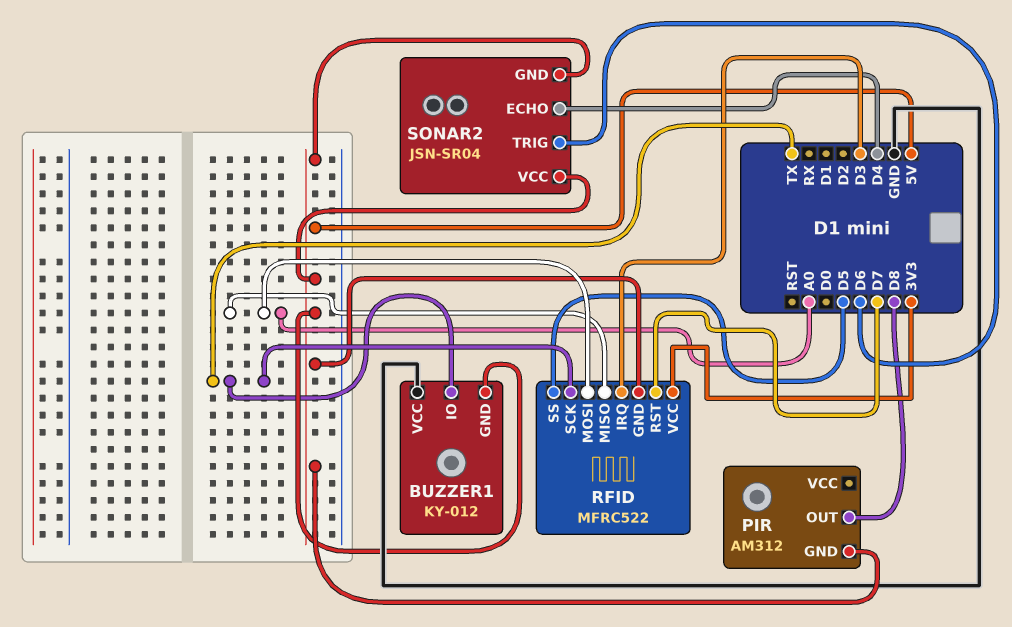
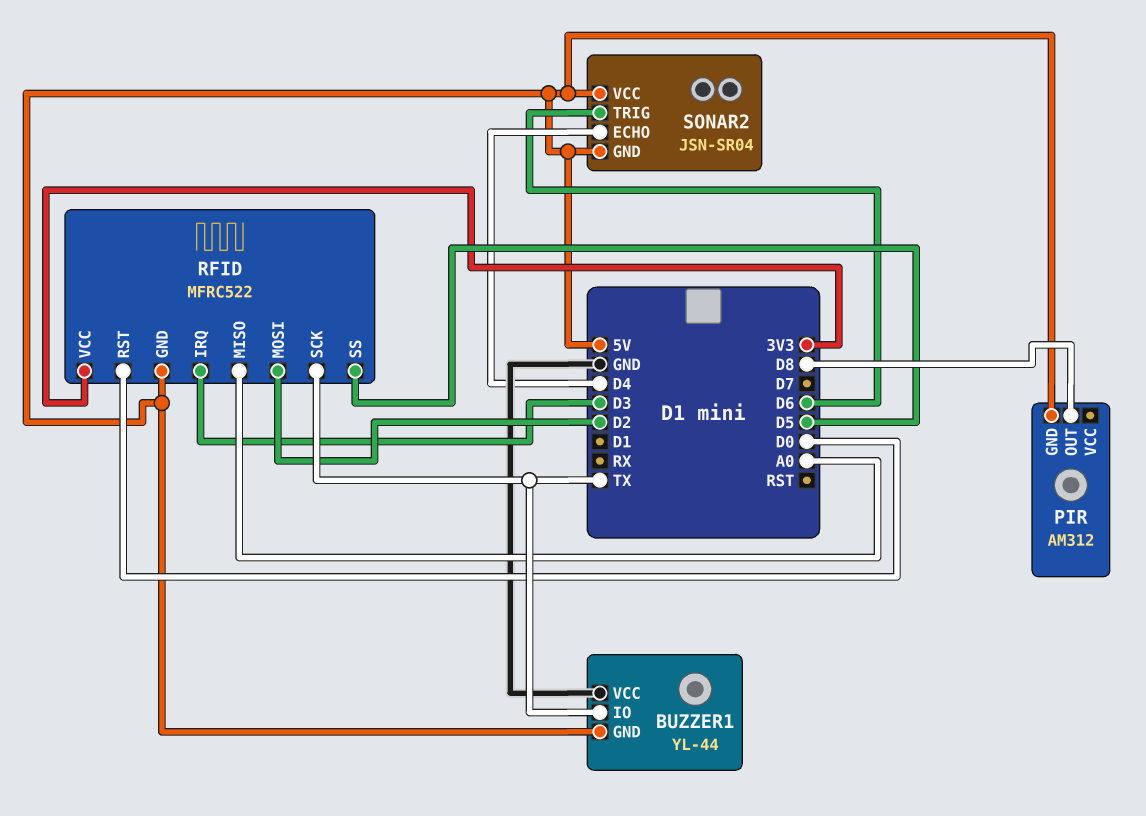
BUZZER1: KY-012 -> YL-44
RFID pin MOSI: A0 -> D2
RFID pin RST: D7 -> D0

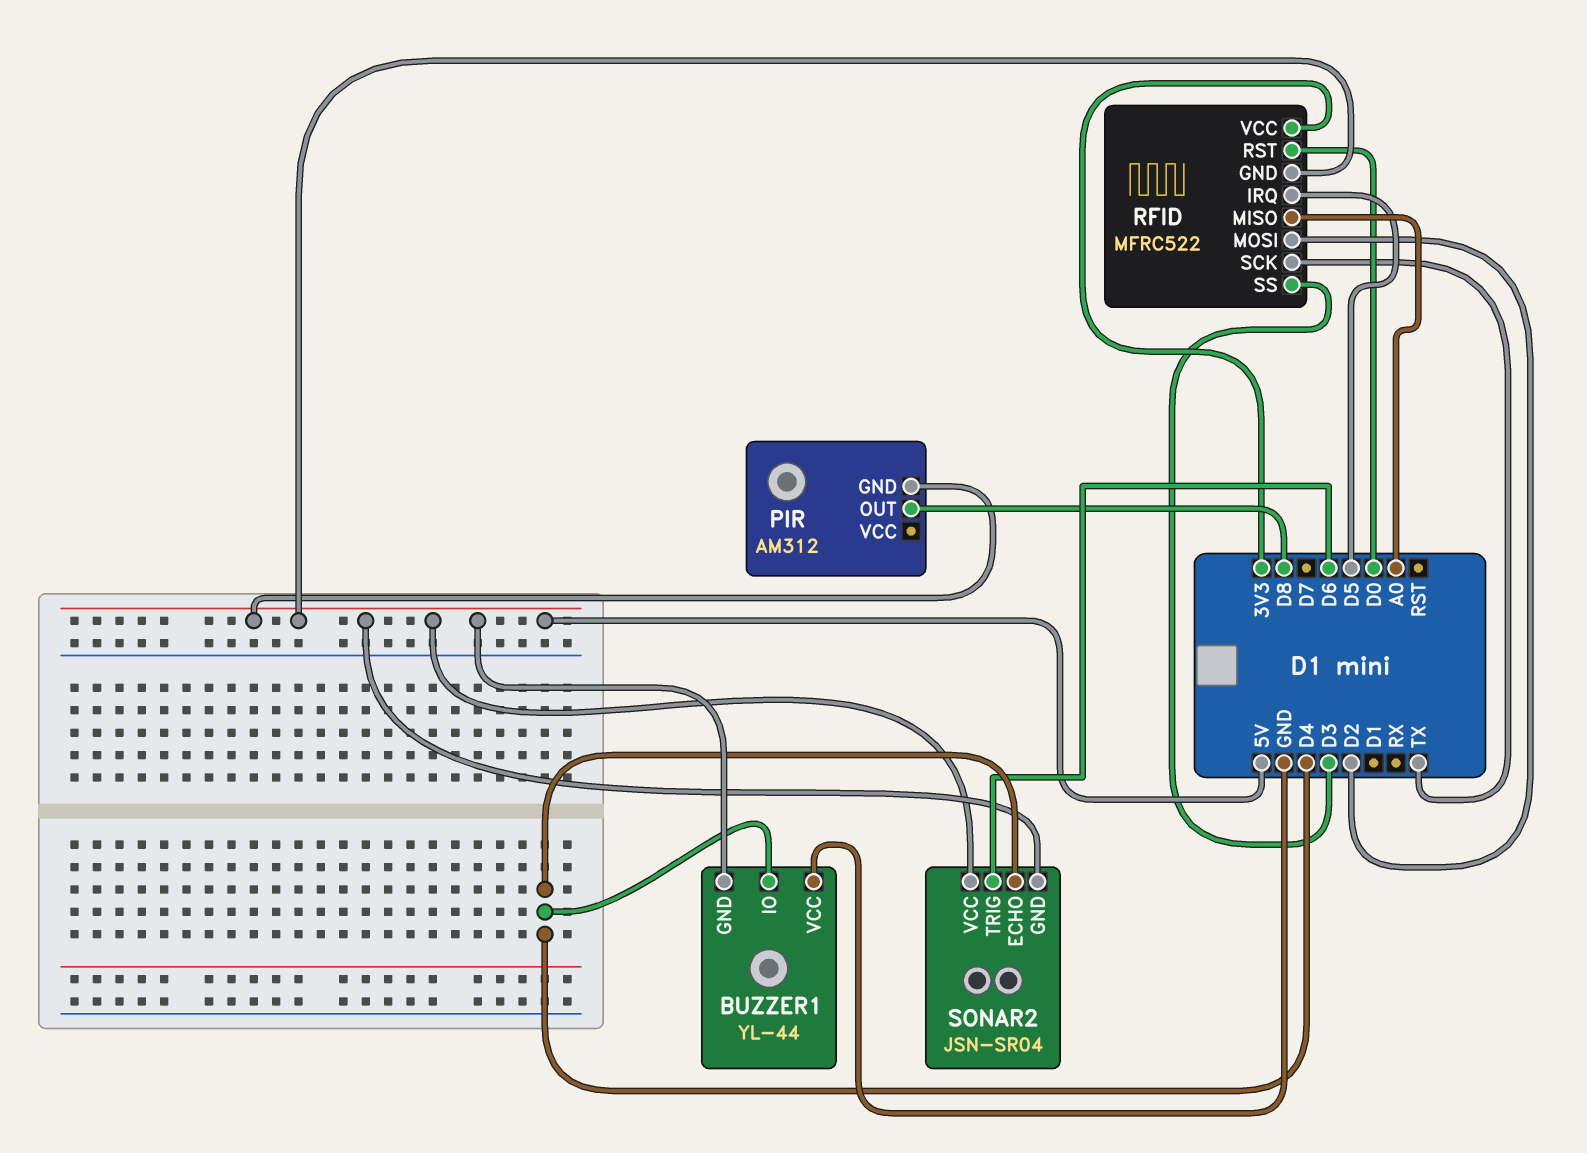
BUZZER1 pin IO: TX -> D4
RFID pin IRQ: D3 -> D5
RFID pin SS: D5 -> D3

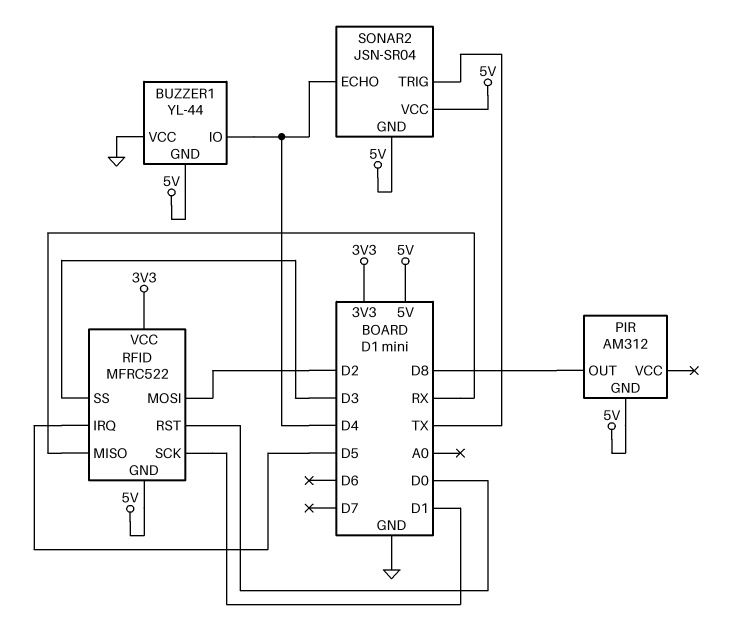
RFID pin MISO: A0 -> RX
RFID pin SCK: TX -> D1
SONAR2 pin TRIG: D6 -> TX

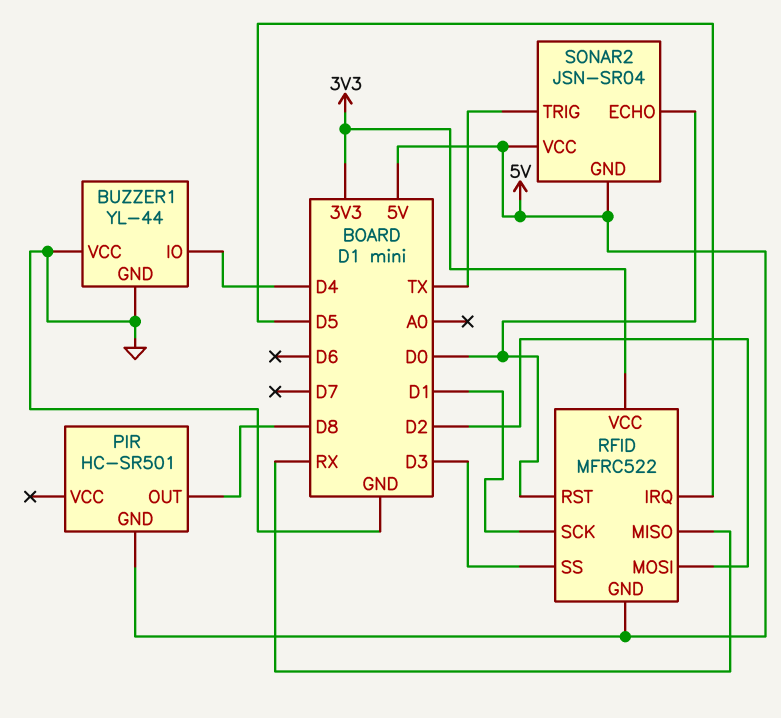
BUZZER1 pin GND: 5V -> GND
PIR: AM312 -> HC-SR501
SONAR2 pin ECHO: D4 -> D0

